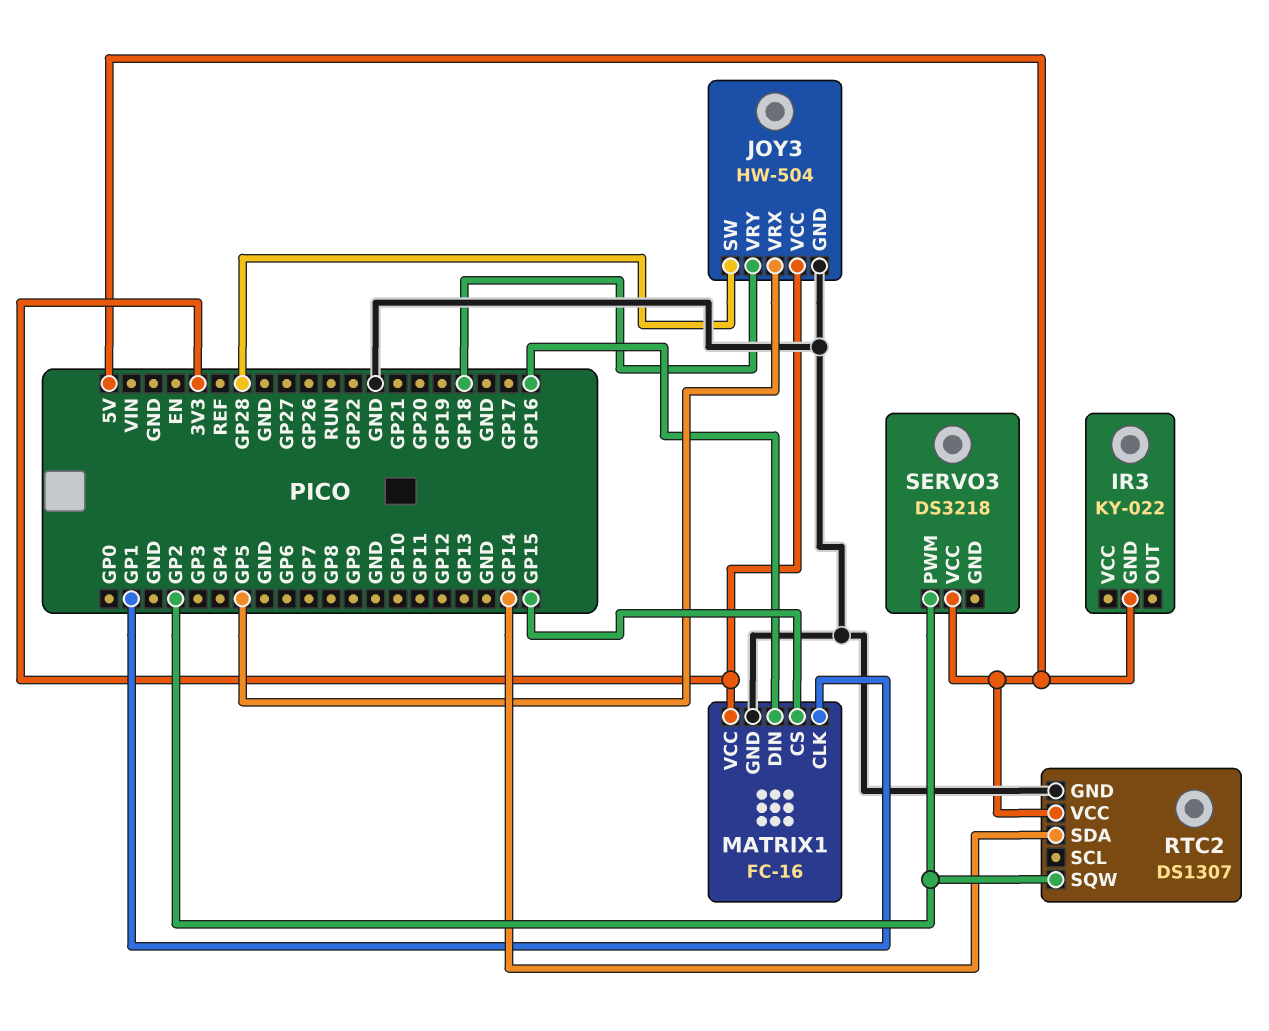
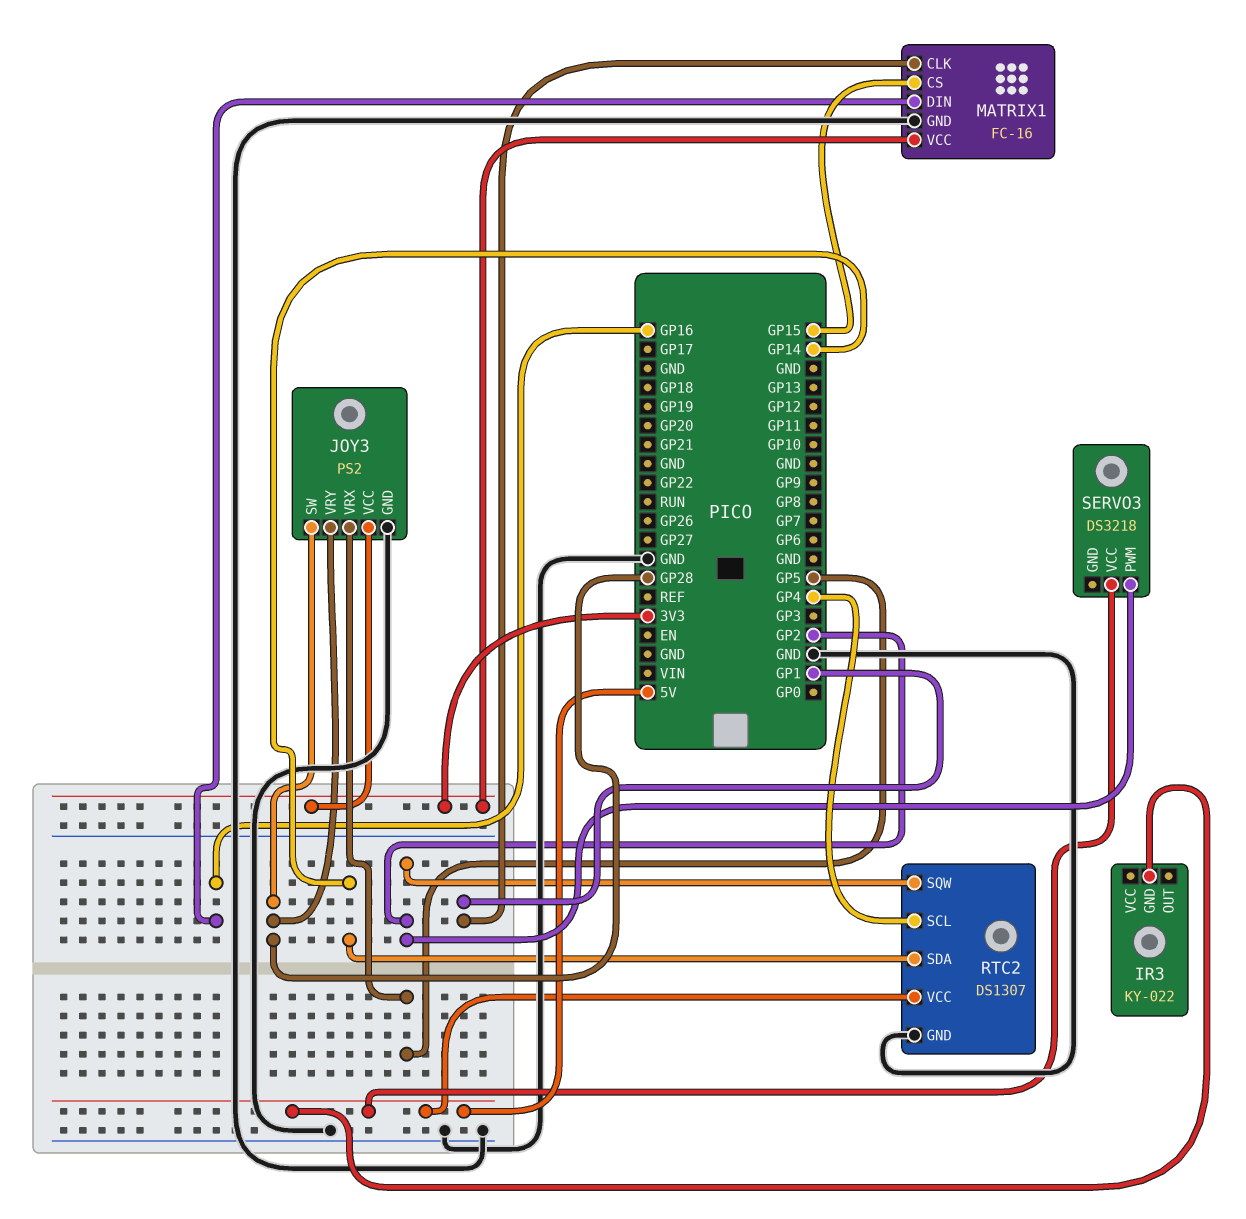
JOY3: HW-504 -> PS2
JOY3 pin VRY: GP18 -> GP28
RTC2 pin SCL: none -> GP4

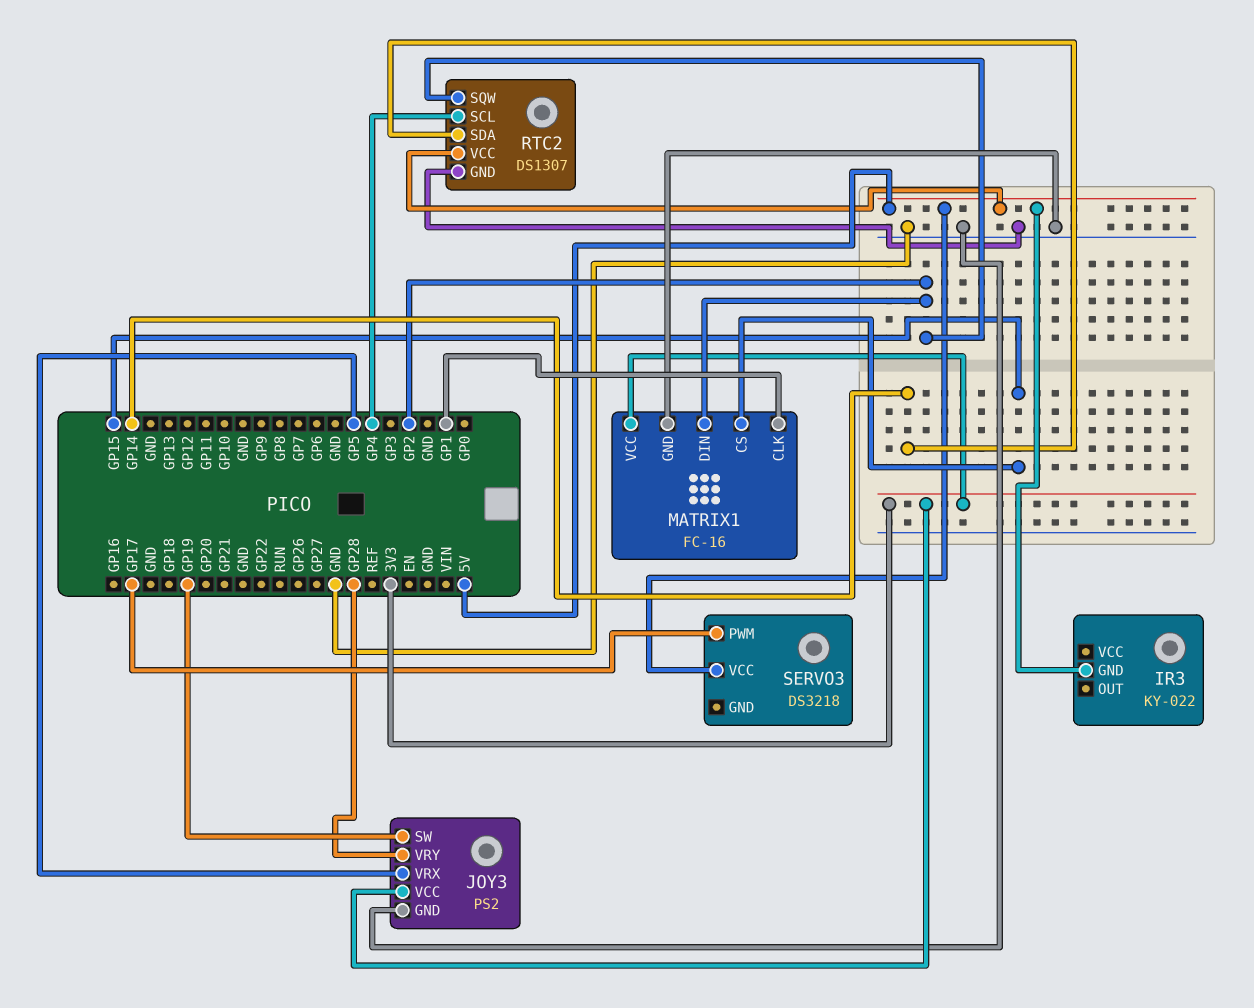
JOY3 pin SW: GP28 -> GP19
MATRIX1 pin DIN: GP16 -> GP2
SERVO3 pin PWM: GP2 -> GP17

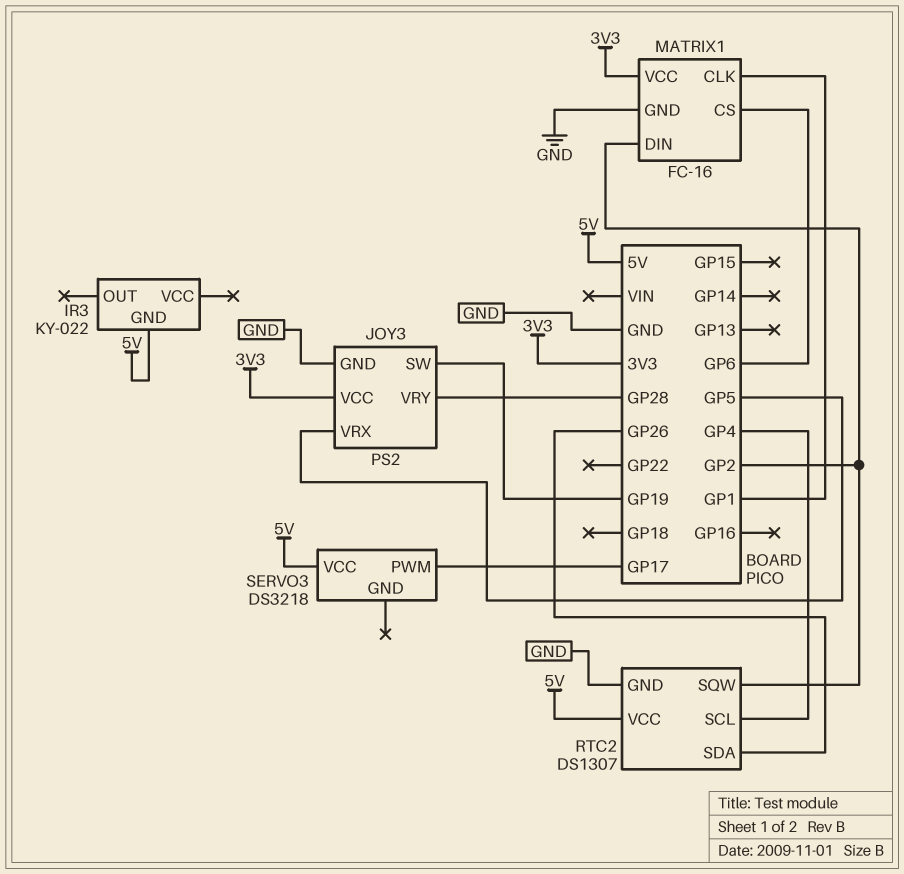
MATRIX1 pin CS: GP15 -> GP6
RTC2 pin SDA: GP14 -> GP26

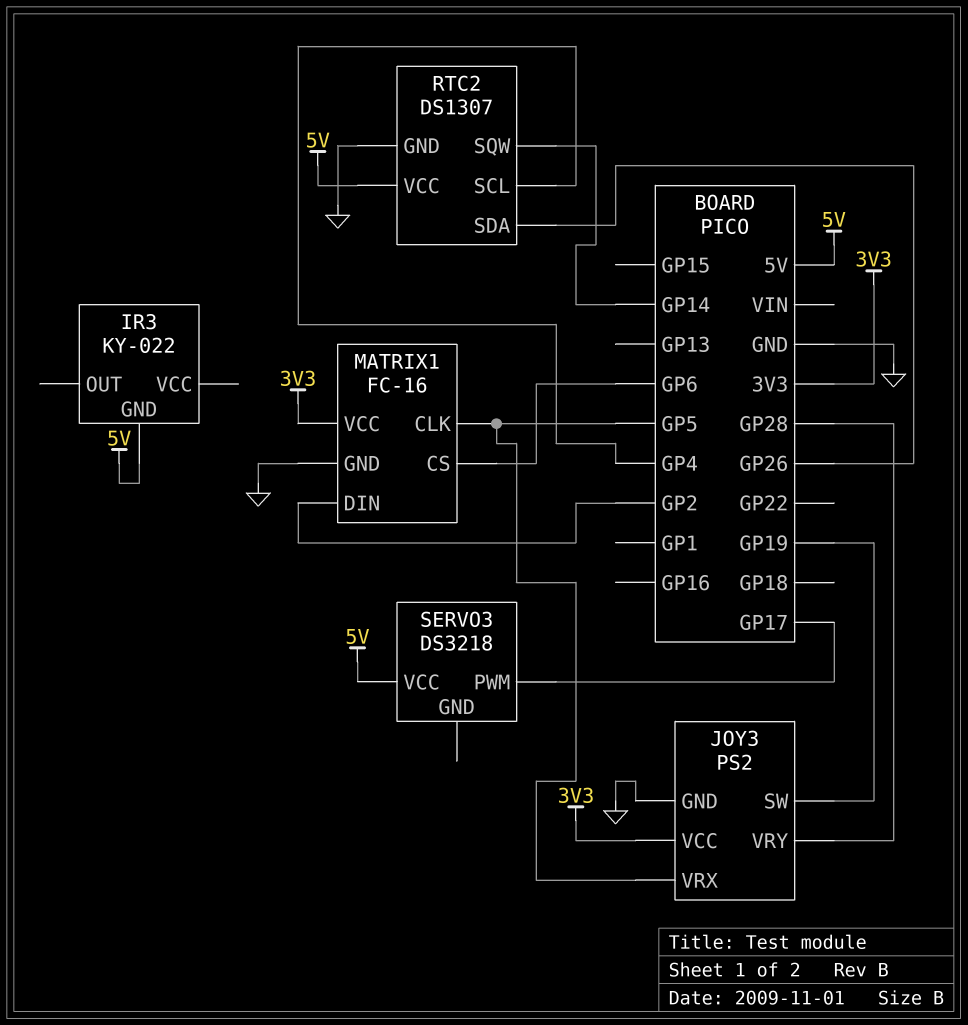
MATRIX1 pin CLK: GP1 -> GP5
RTC2 pin SQW: GP2 -> GP14

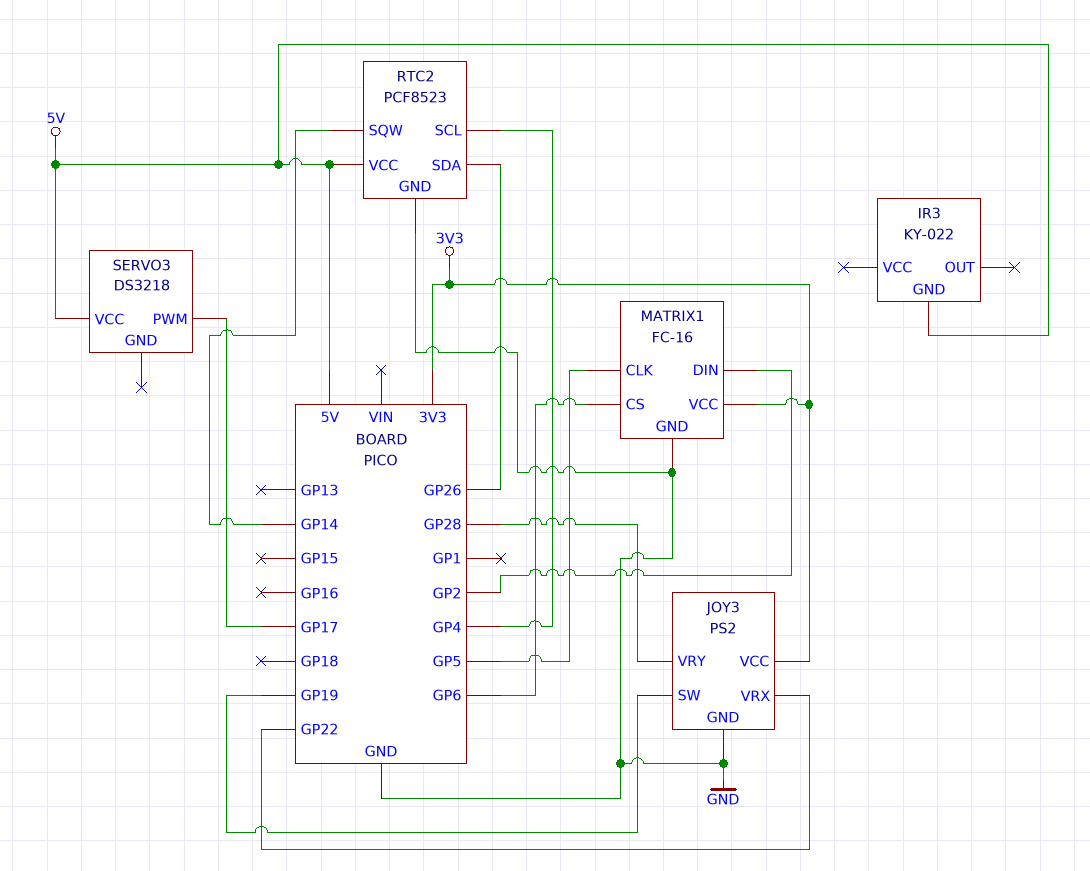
JOY3 pin VRX: GP5 -> GP22
RTC2: DS1307 -> PCF8523

